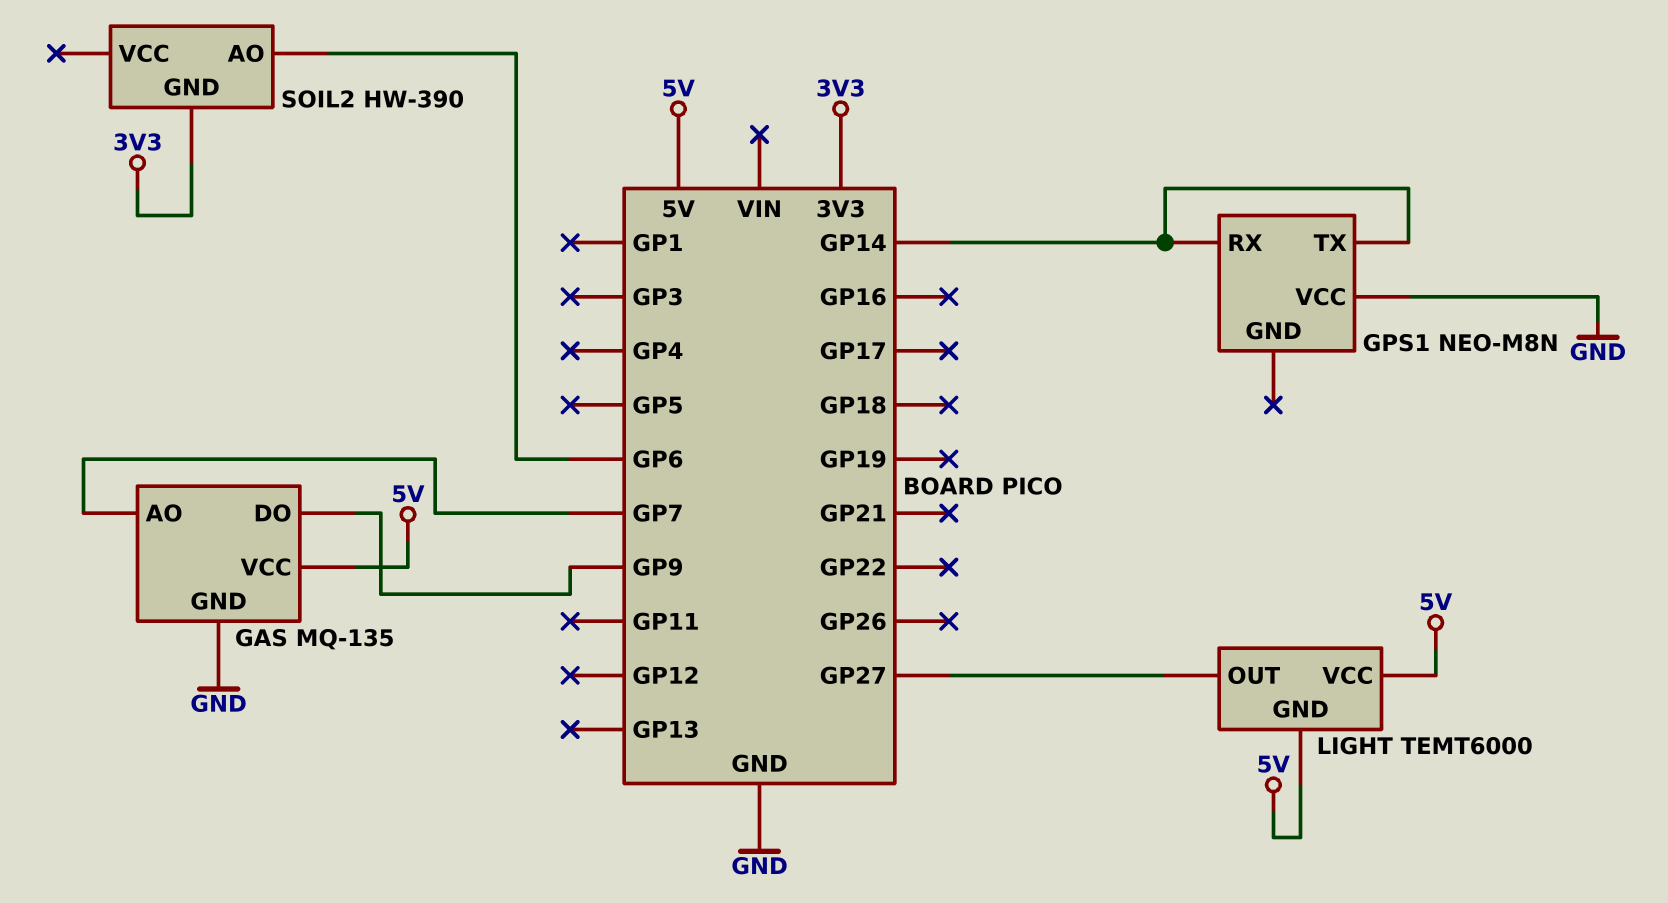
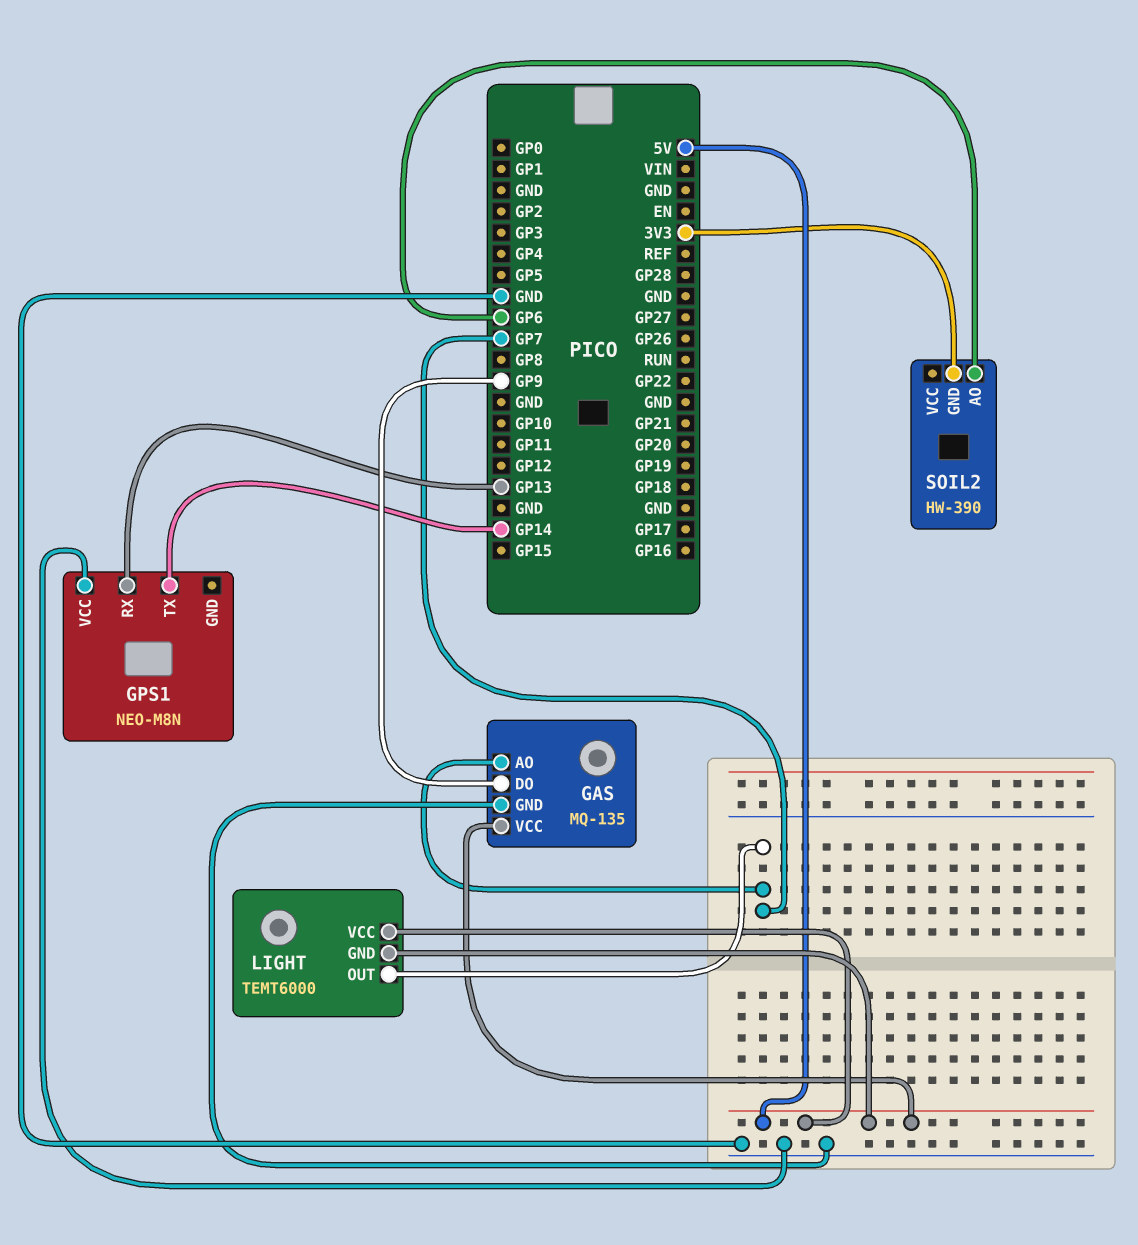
GPS1 pin RX: GP14 -> GP13
LIGHT pin OUT: GP27 -> GP7

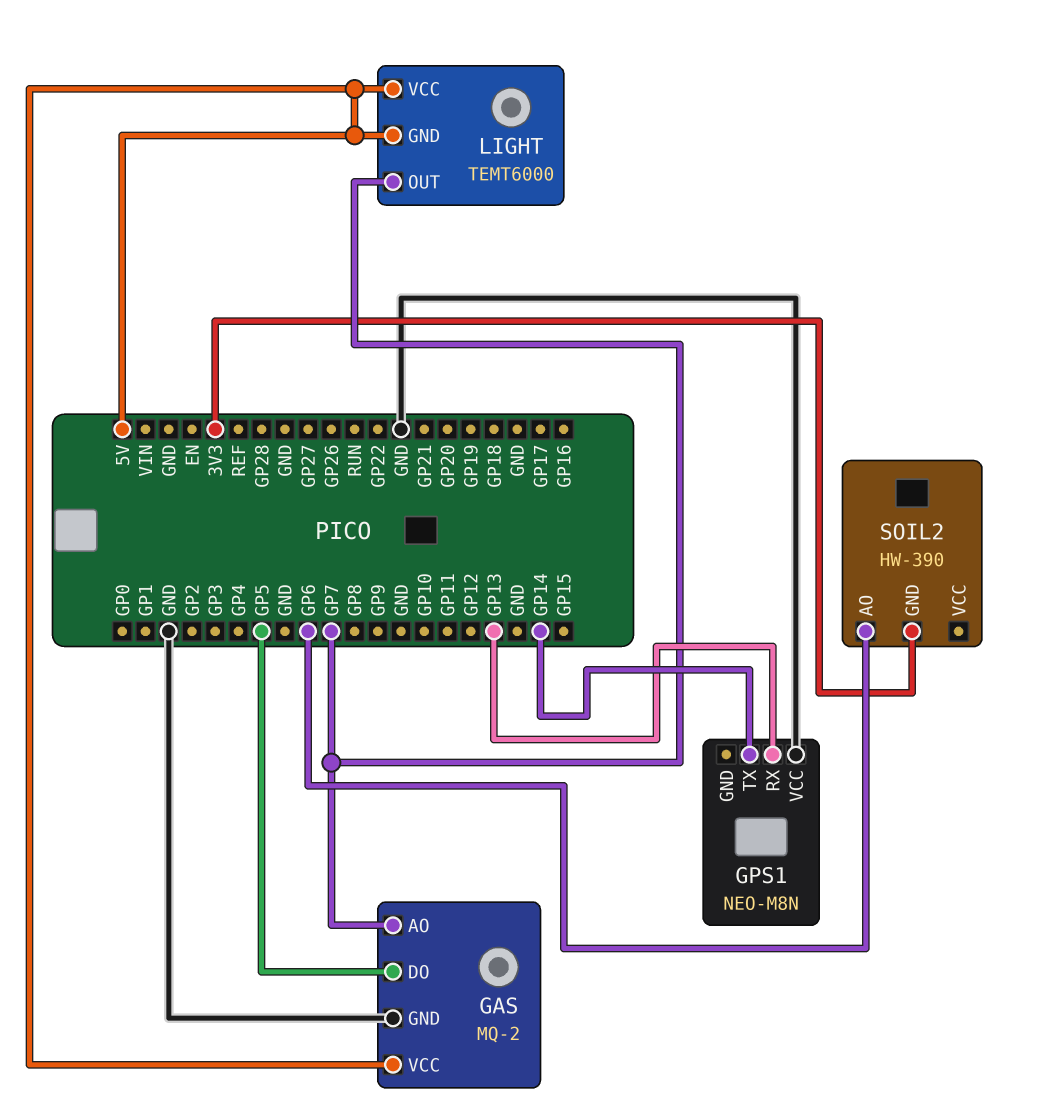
GAS: MQ-135 -> MQ-2
GAS pin DO: GP9 -> GP5

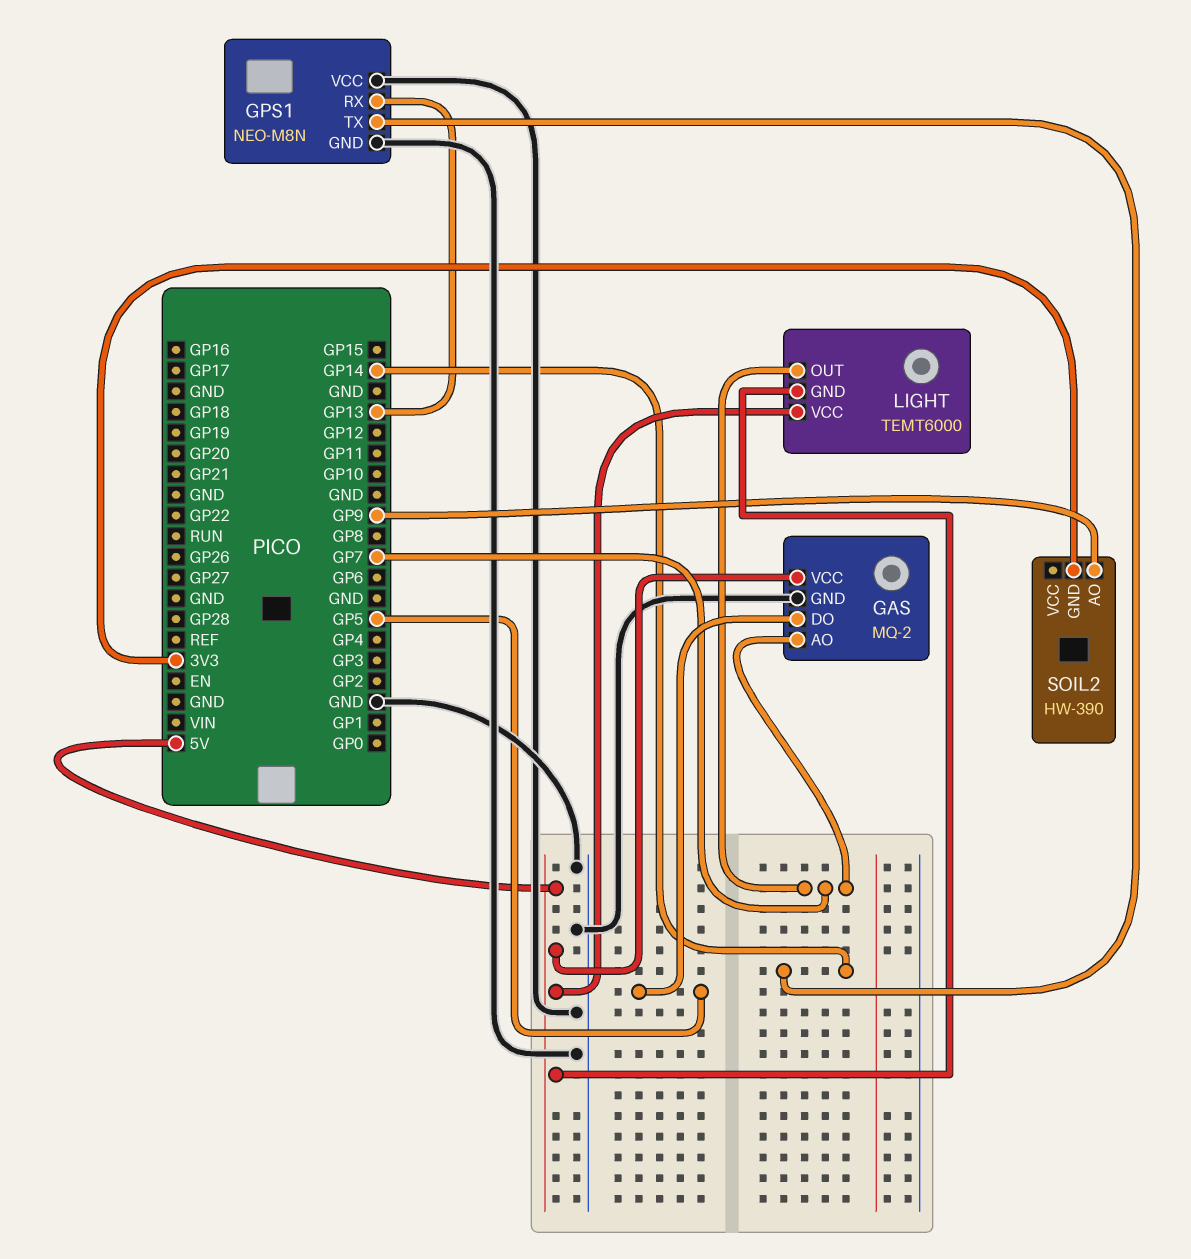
GPS1 pin GND: none -> GND
SOIL2 pin AO: GP6 -> GP9

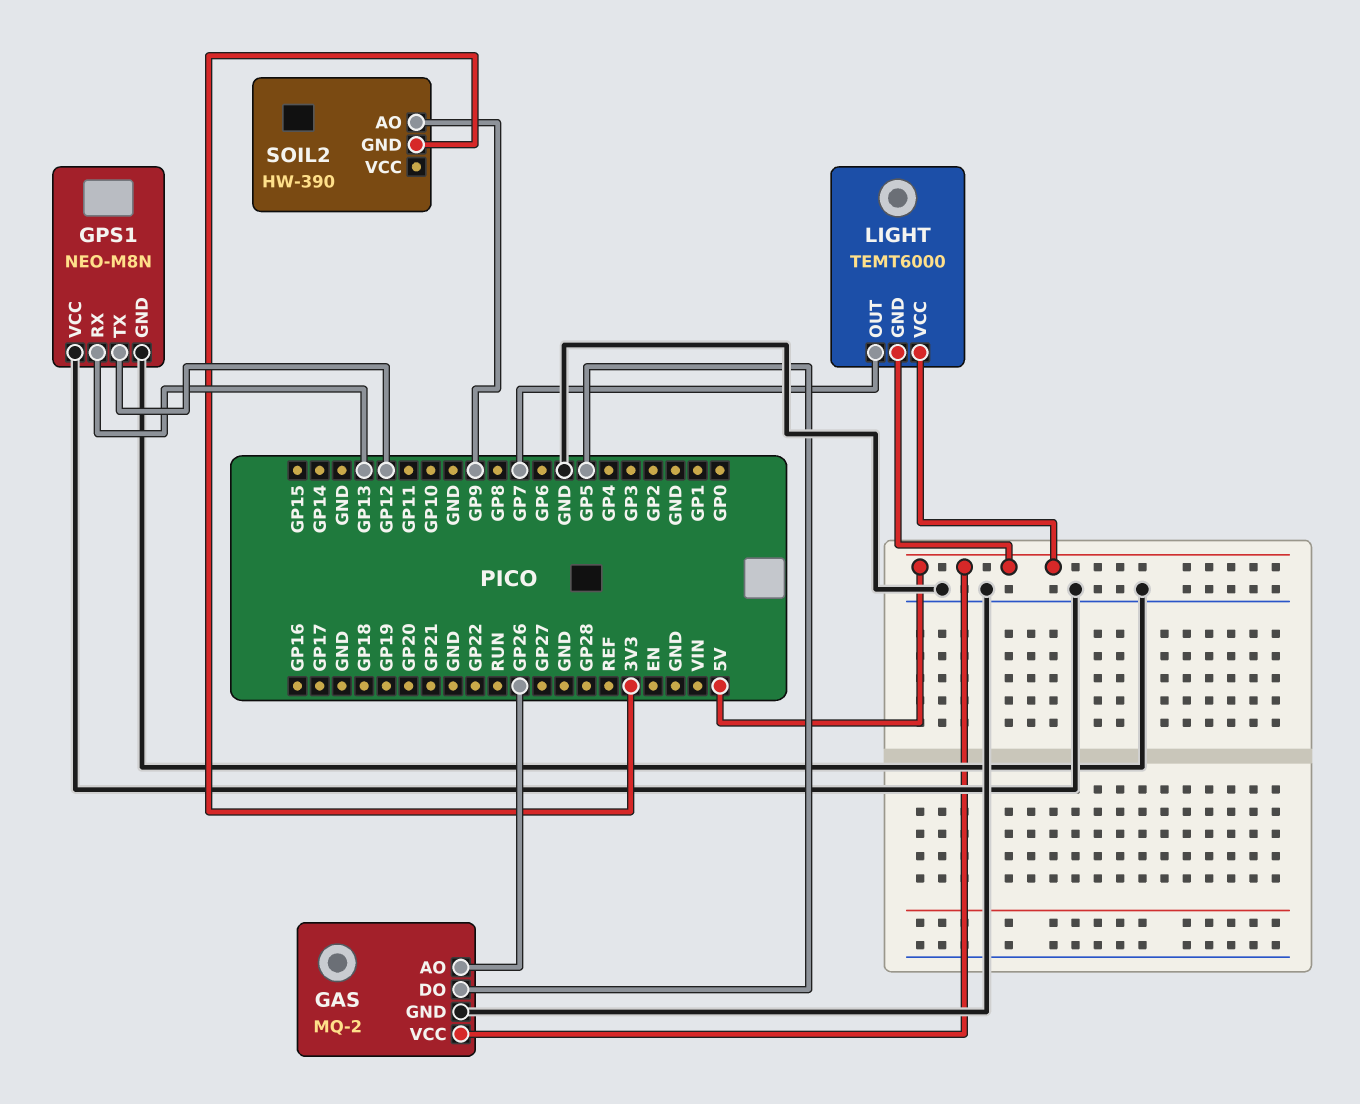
GAS pin AO: GP7 -> GP26
GPS1 pin TX: GP14 -> GP12

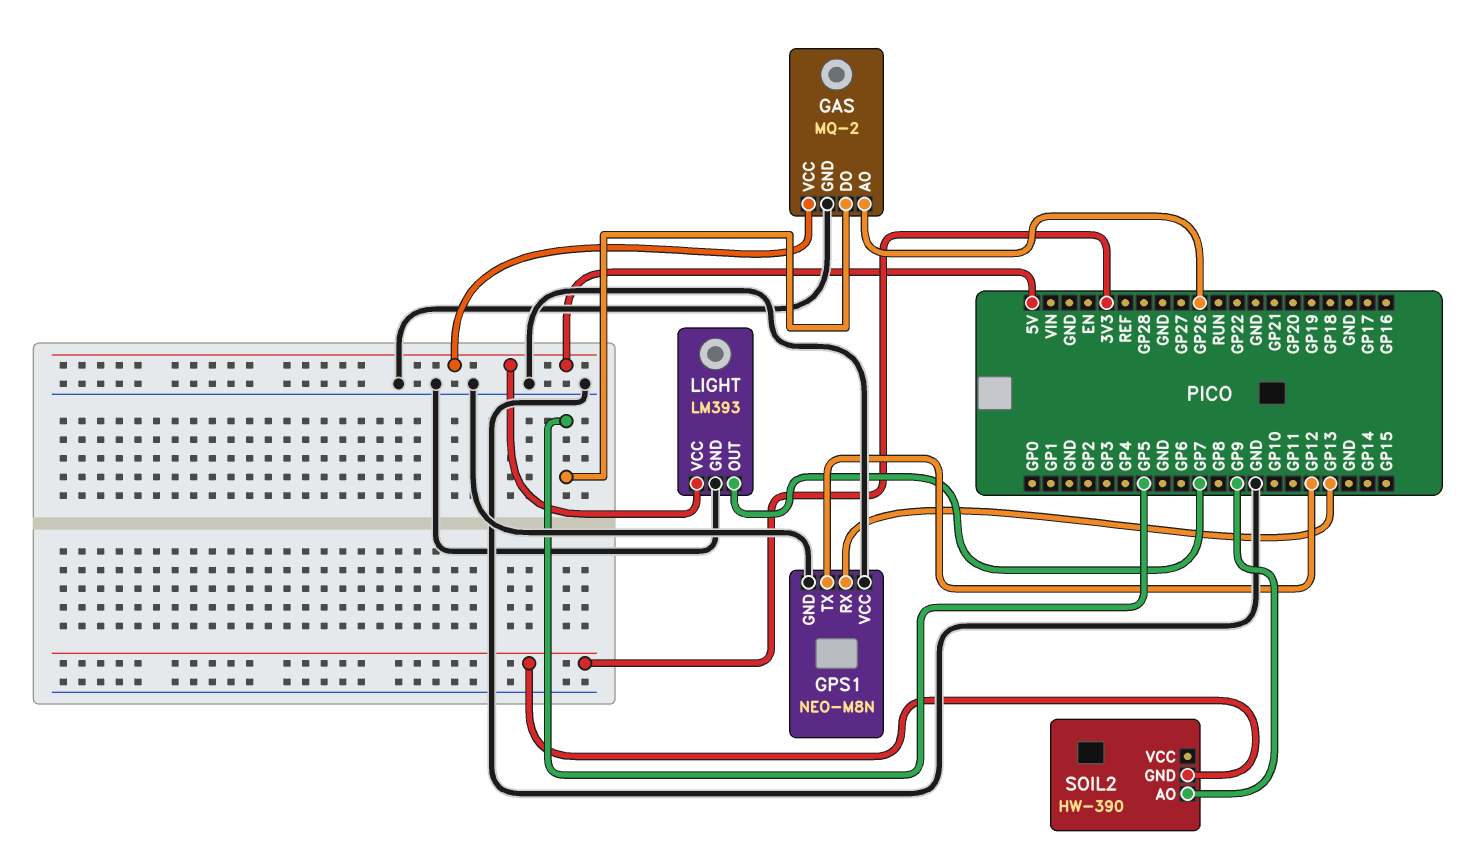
LIGHT: TEMT6000 -> LM393
LIGHT pin GND: 5V -> GND

